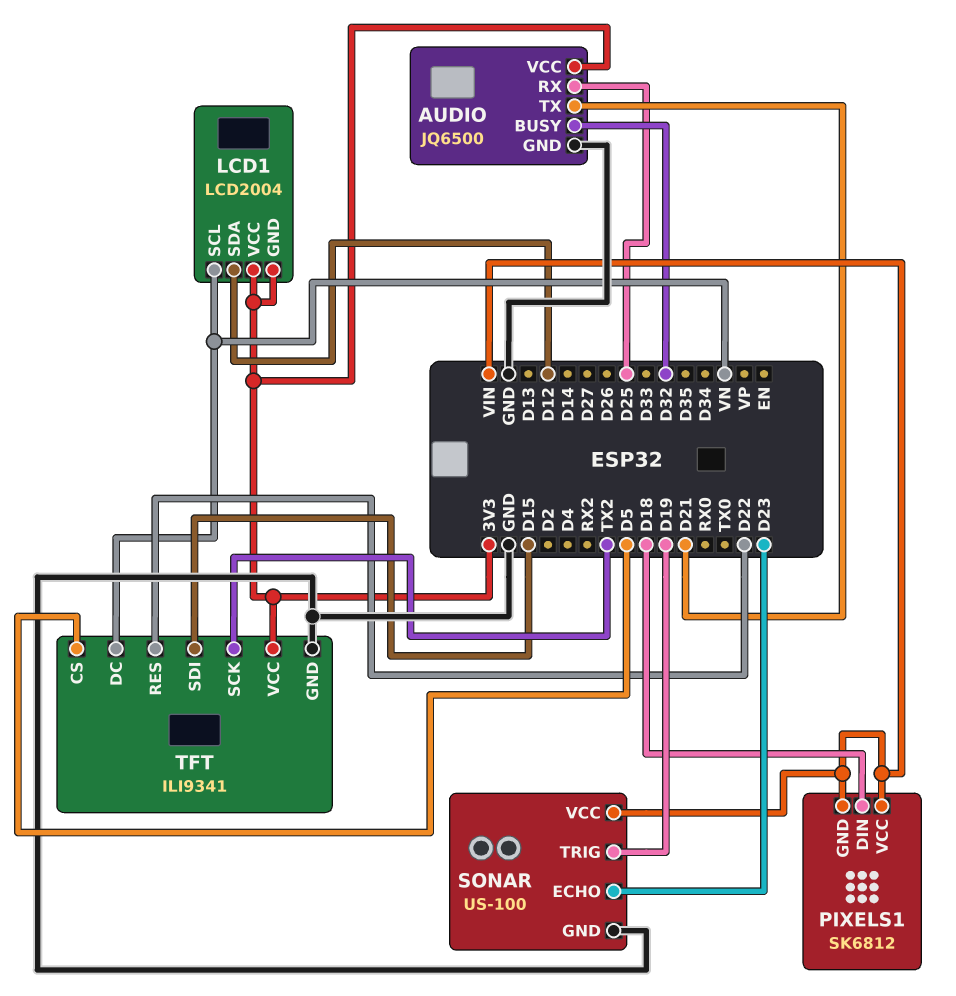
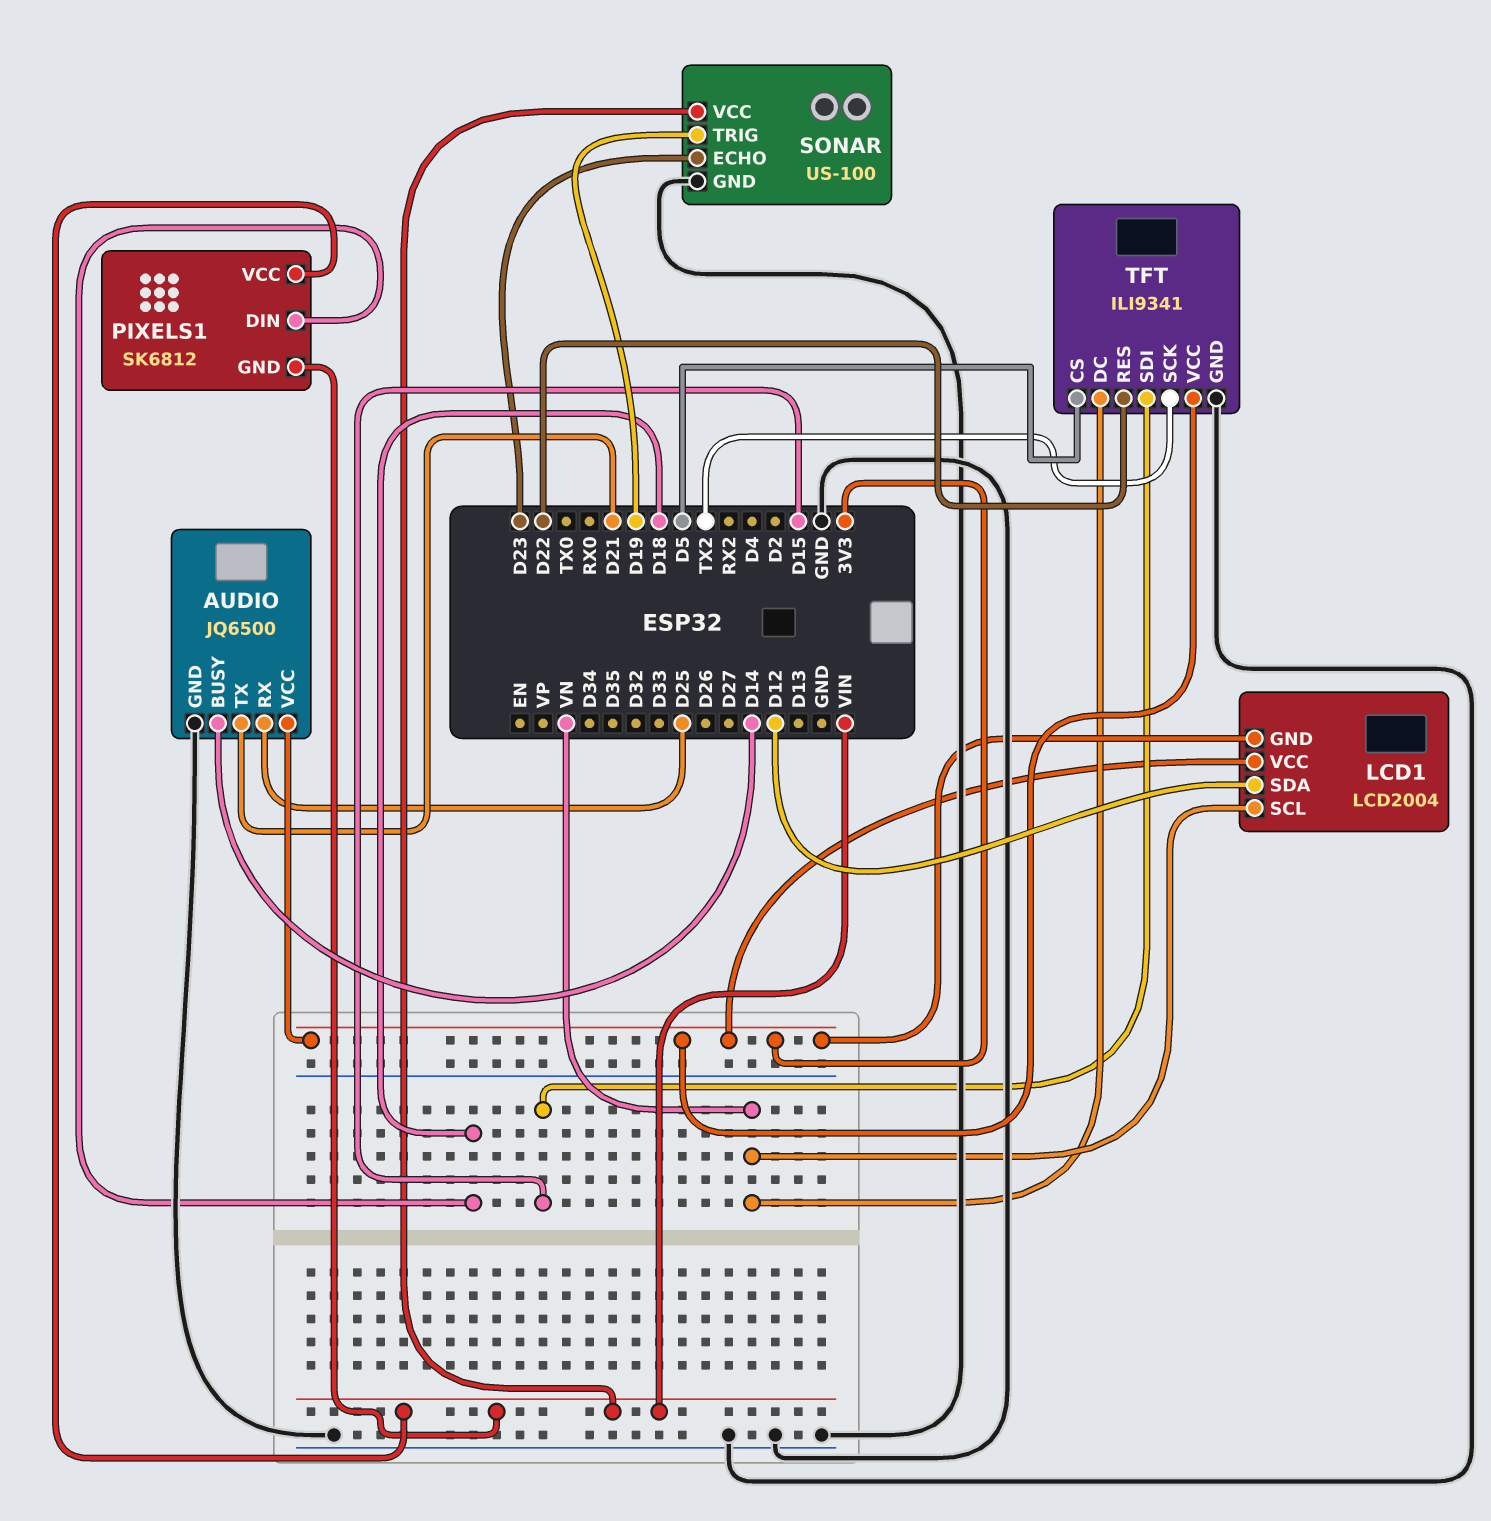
AUDIO pin BUSY: D32 -> D14

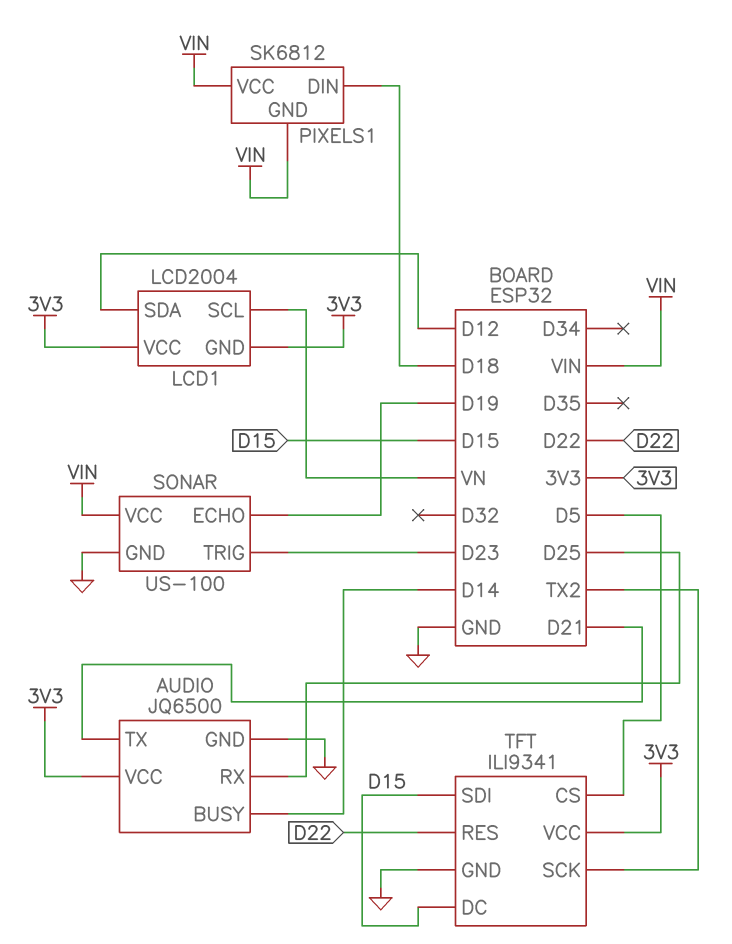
SONAR pin ECHO: D23 -> D19
SONAR pin TRIG: D19 -> D23
TFT pin DC: VN -> D15

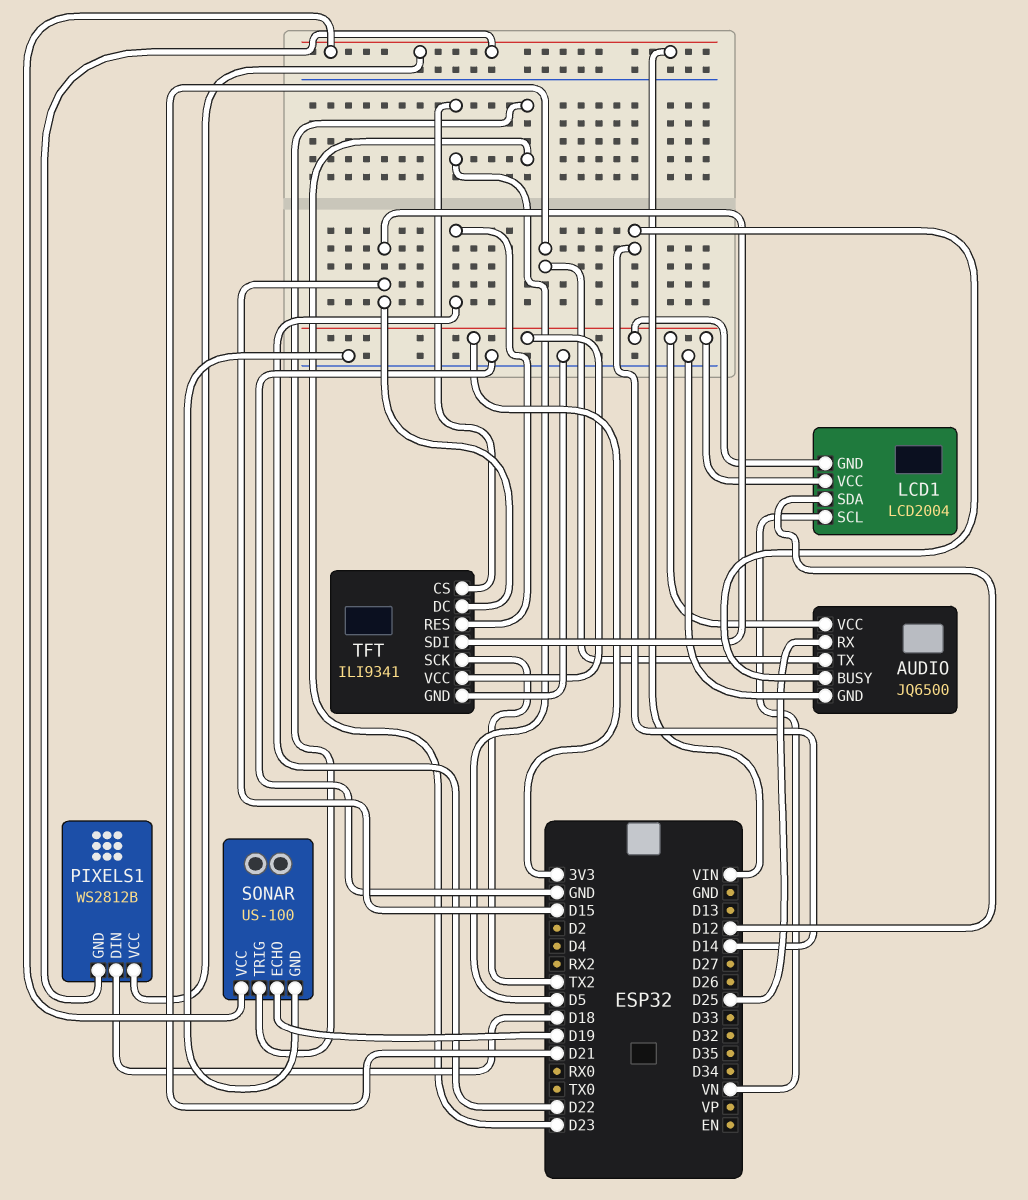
PIXELS1: SK6812 -> WS2812B

